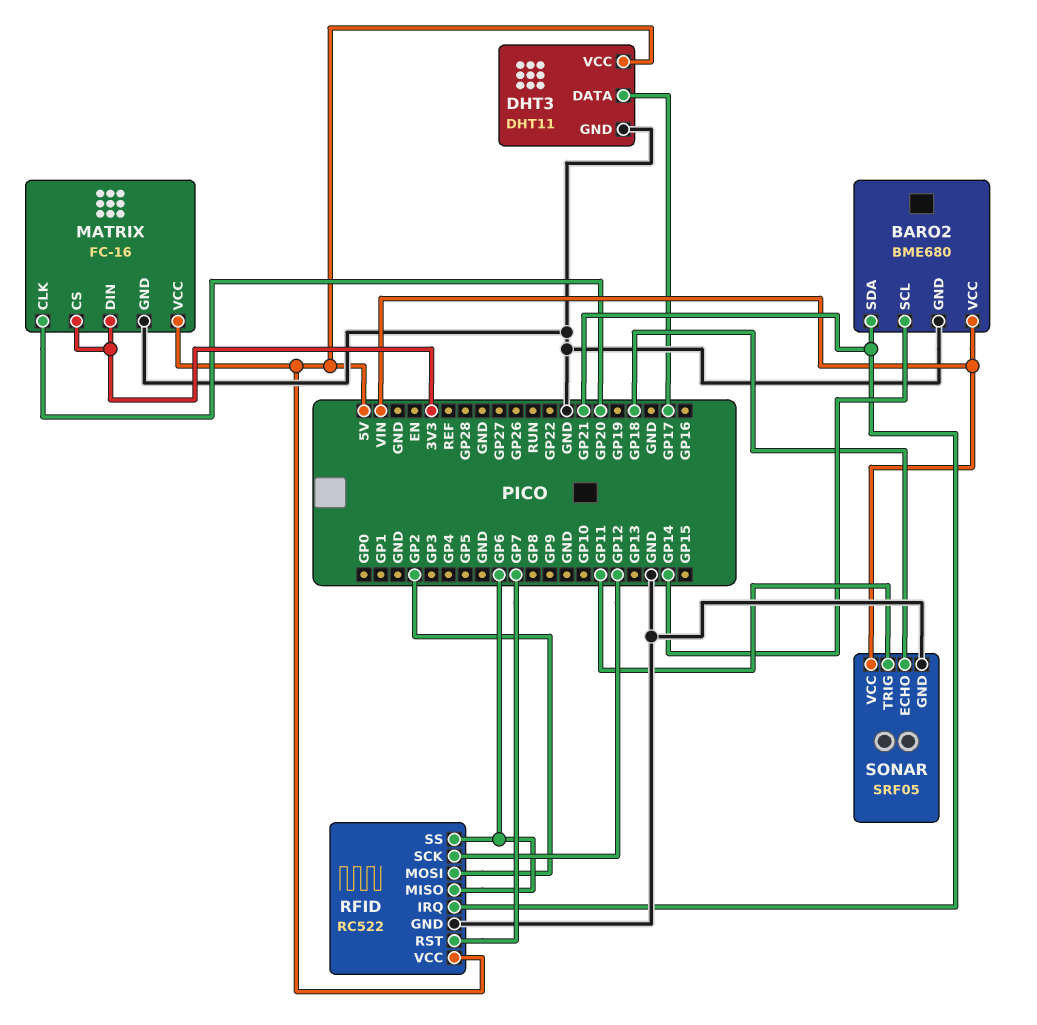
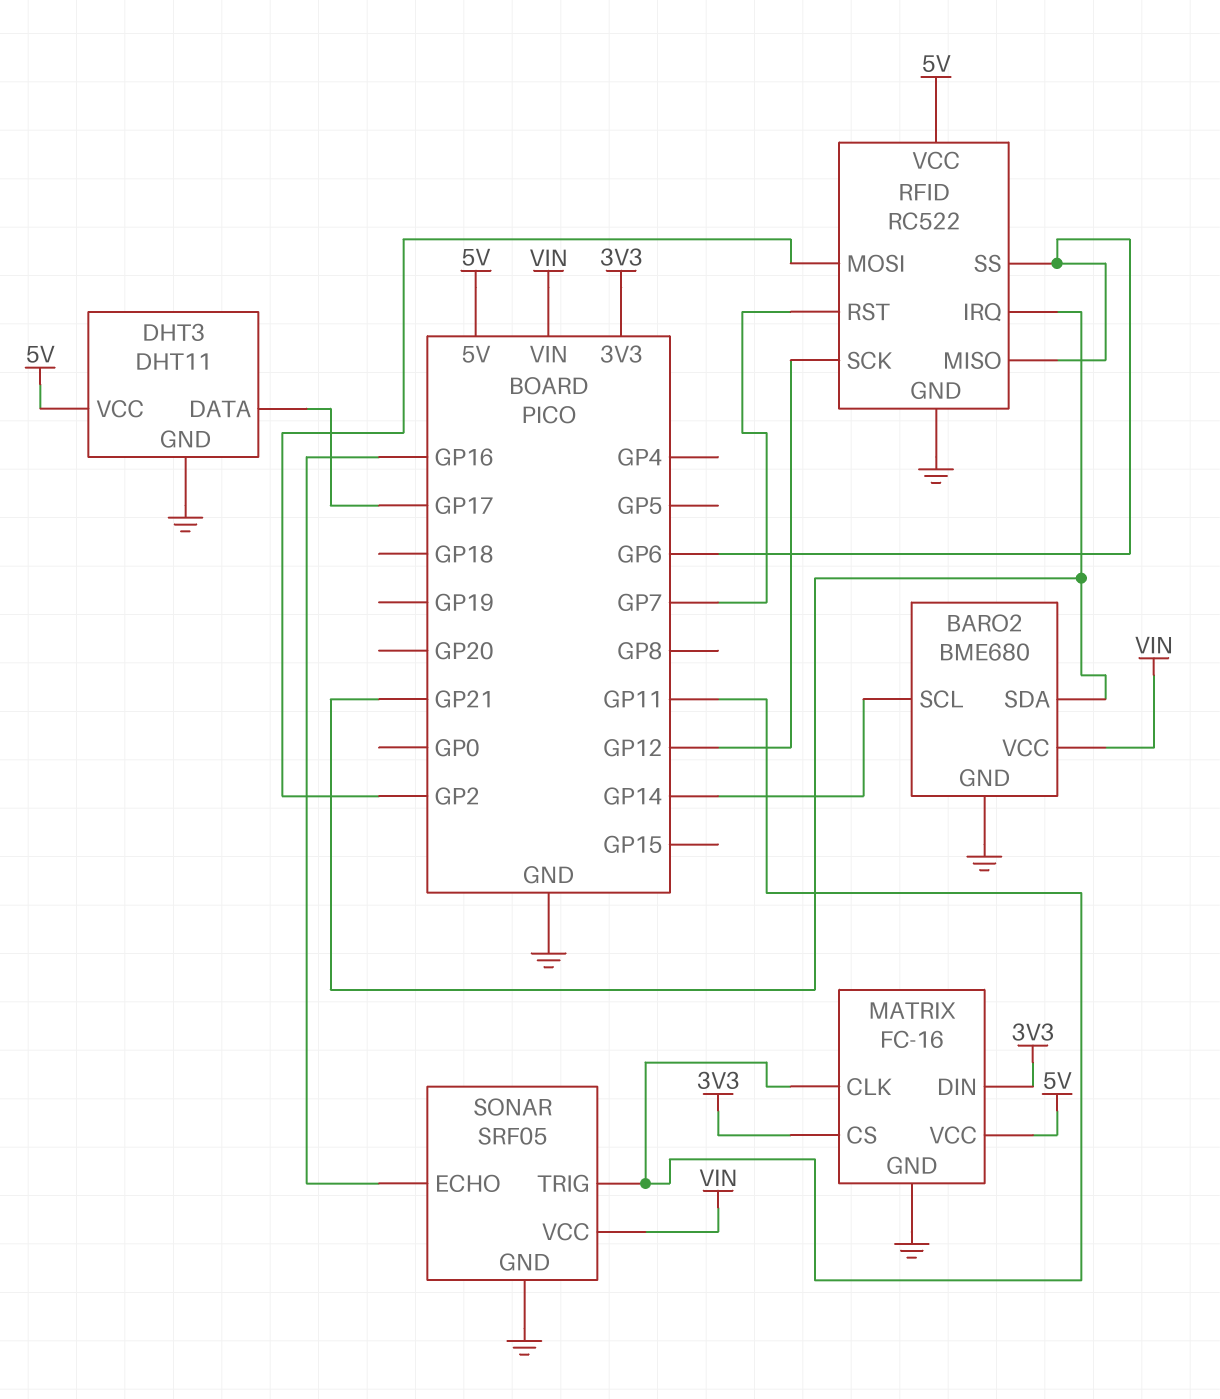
MATRIX pin CLK: GP20 -> GP11
SONAR pin ECHO: GP18 -> GP16

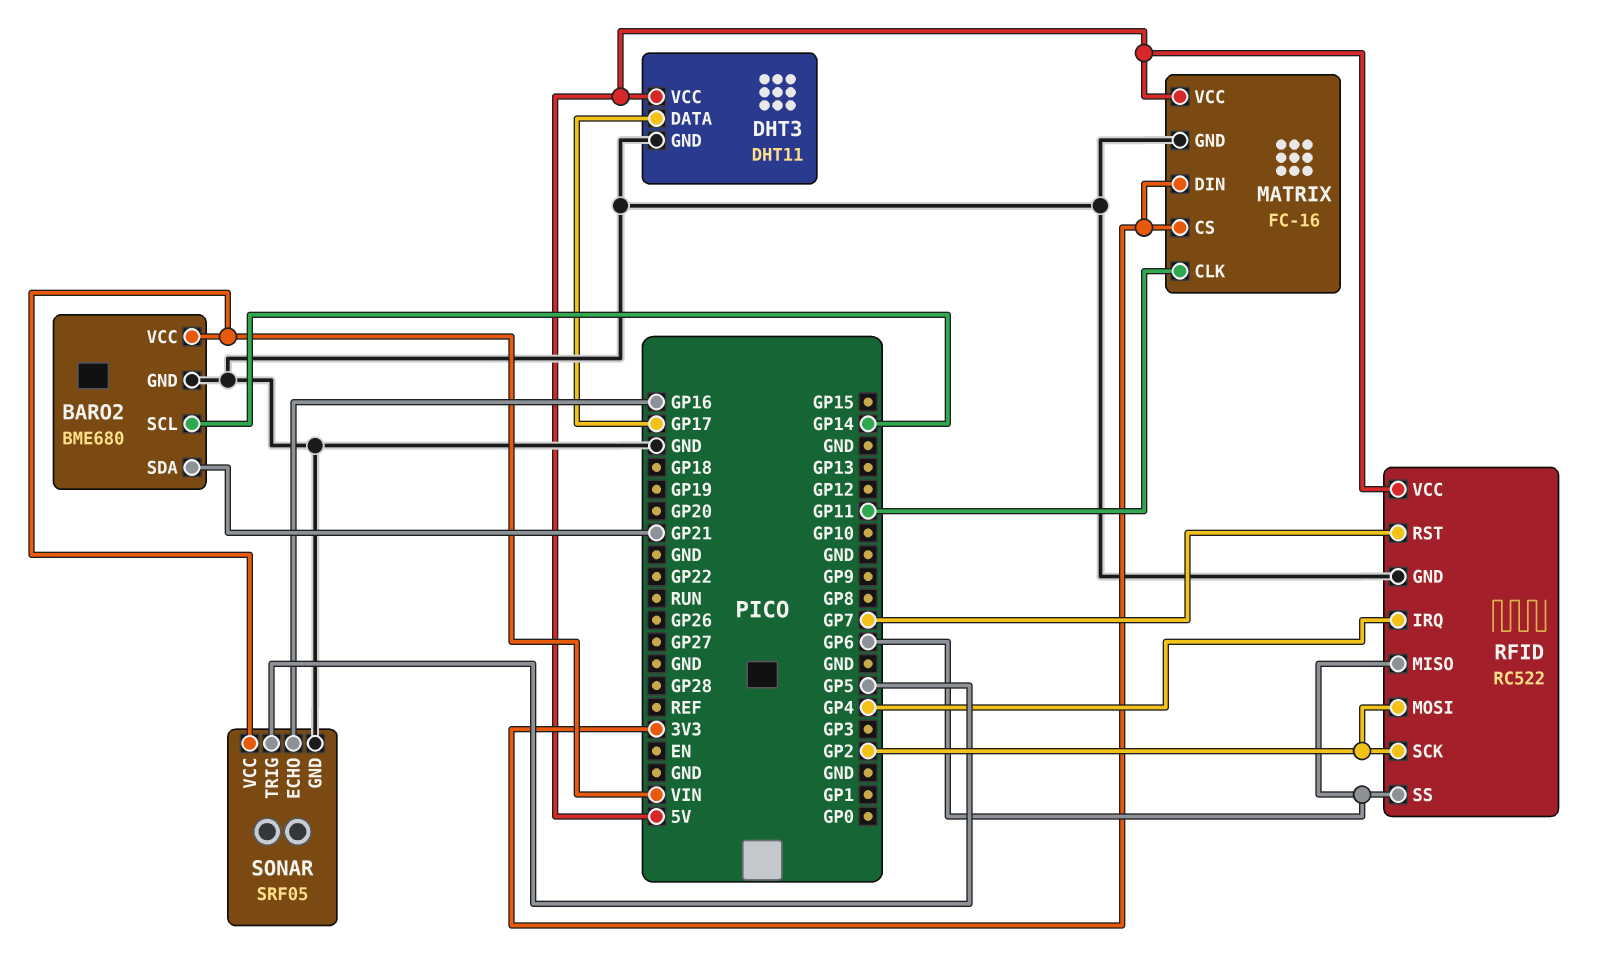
RFID pin IRQ: GP21 -> GP4
RFID pin SCK: GP12 -> GP2
SONAR pin TRIG: GP11 -> GP5

